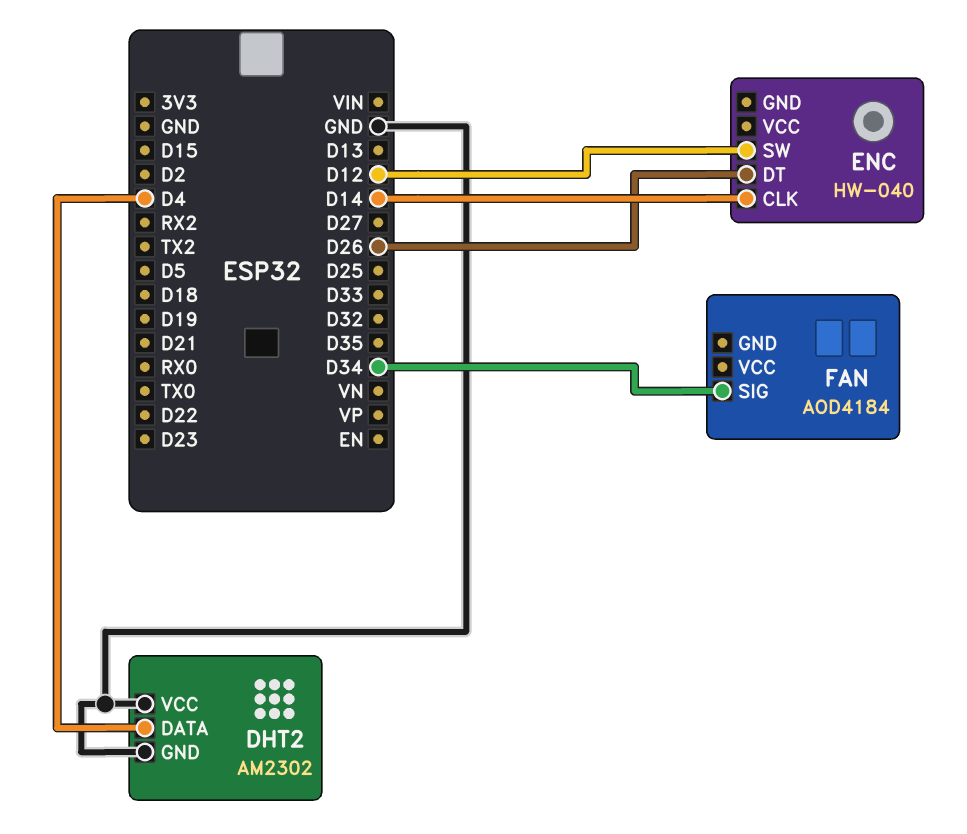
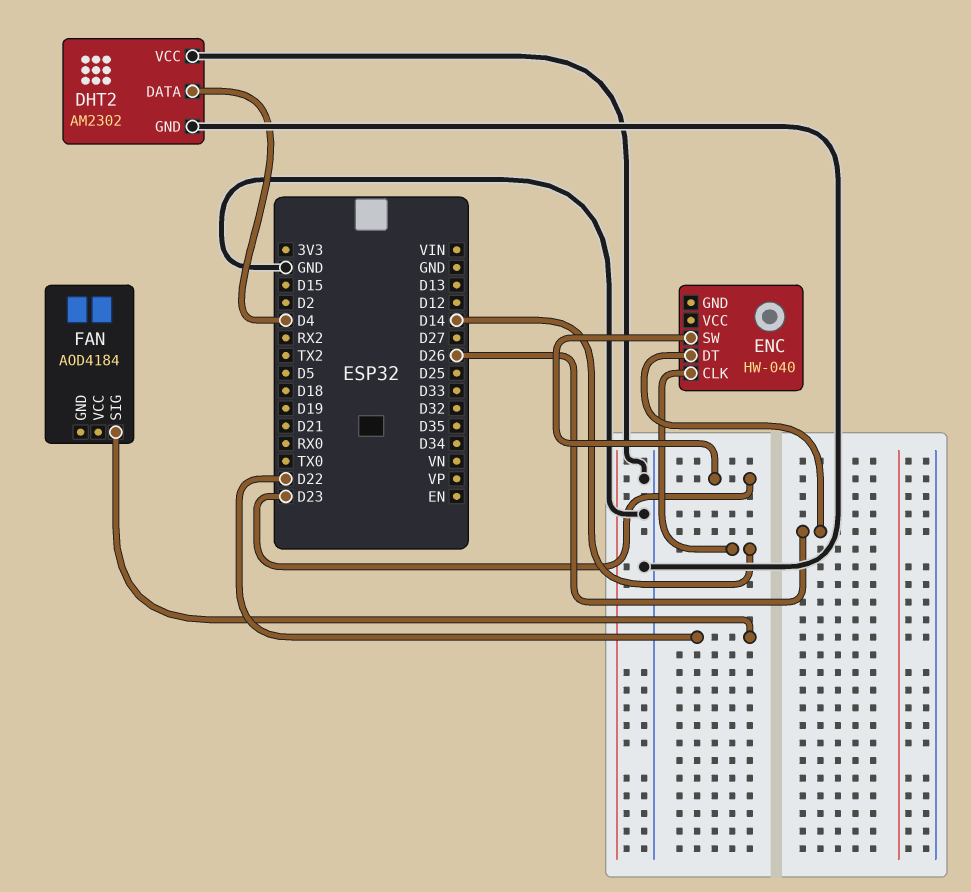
ENC pin SW: D12 -> D23
FAN pin SIG: D34 -> D22

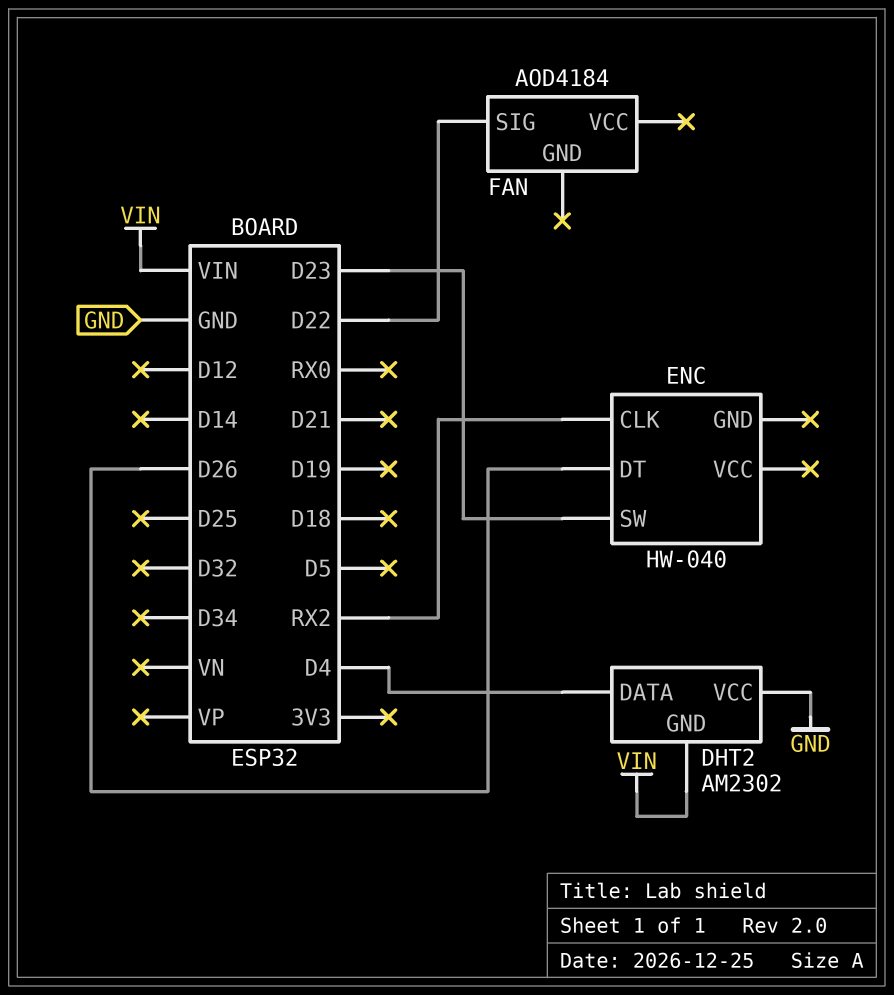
DHT2 pin GND: GND -> VIN
ENC pin CLK: D14 -> RX2

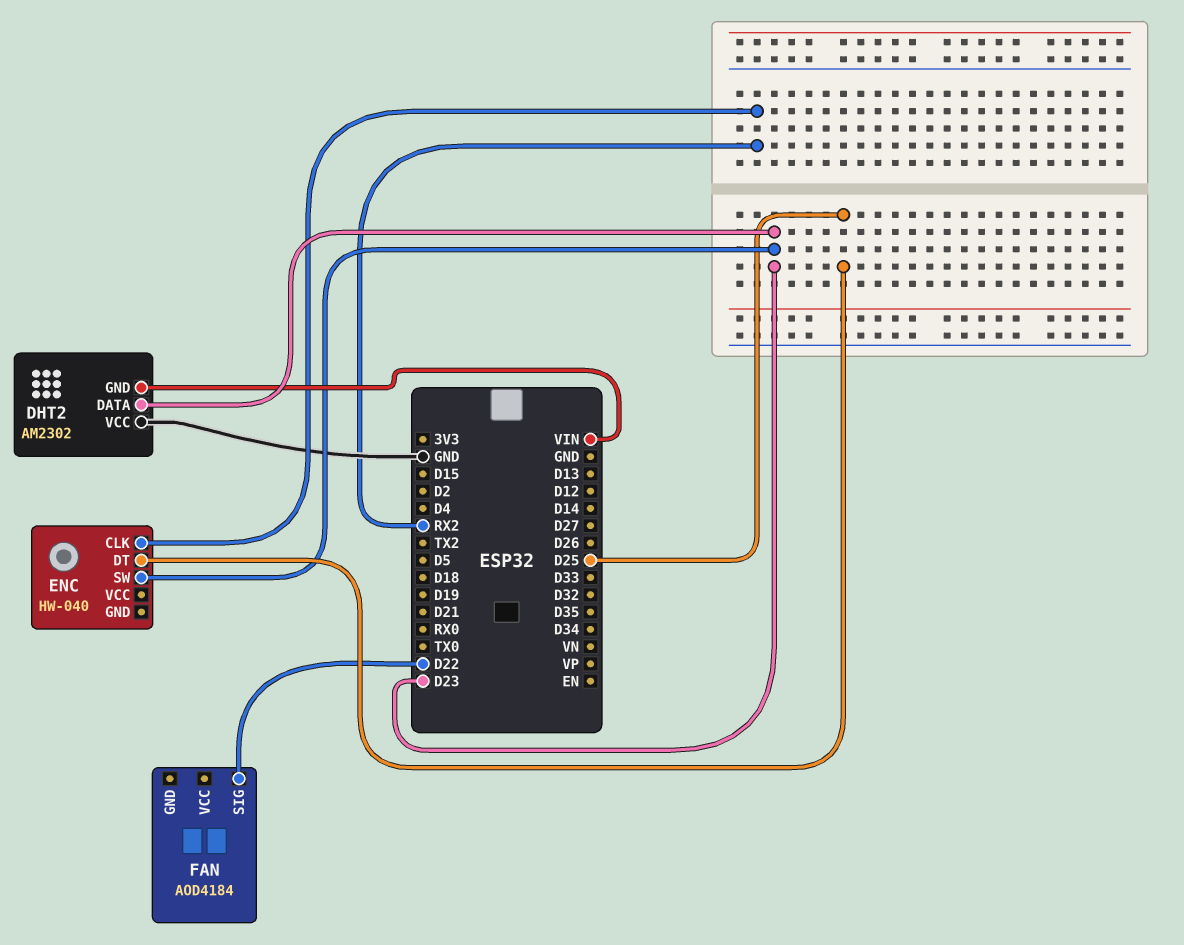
DHT2 pin DATA: D4 -> D23
ENC pin DT: D26 -> D25

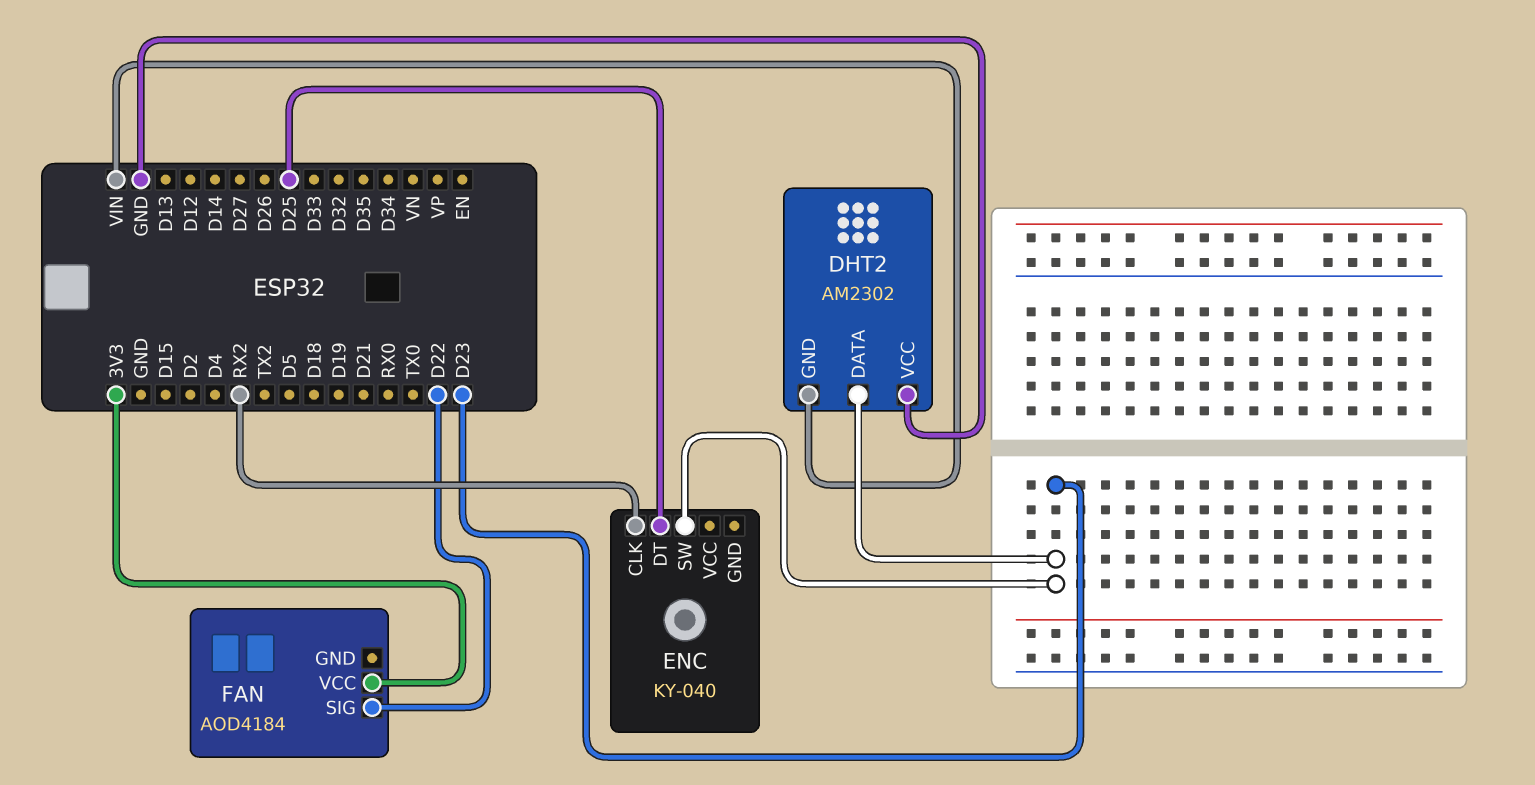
ENC: HW-040 -> KY-040
FAN pin VCC: none -> 3V3

